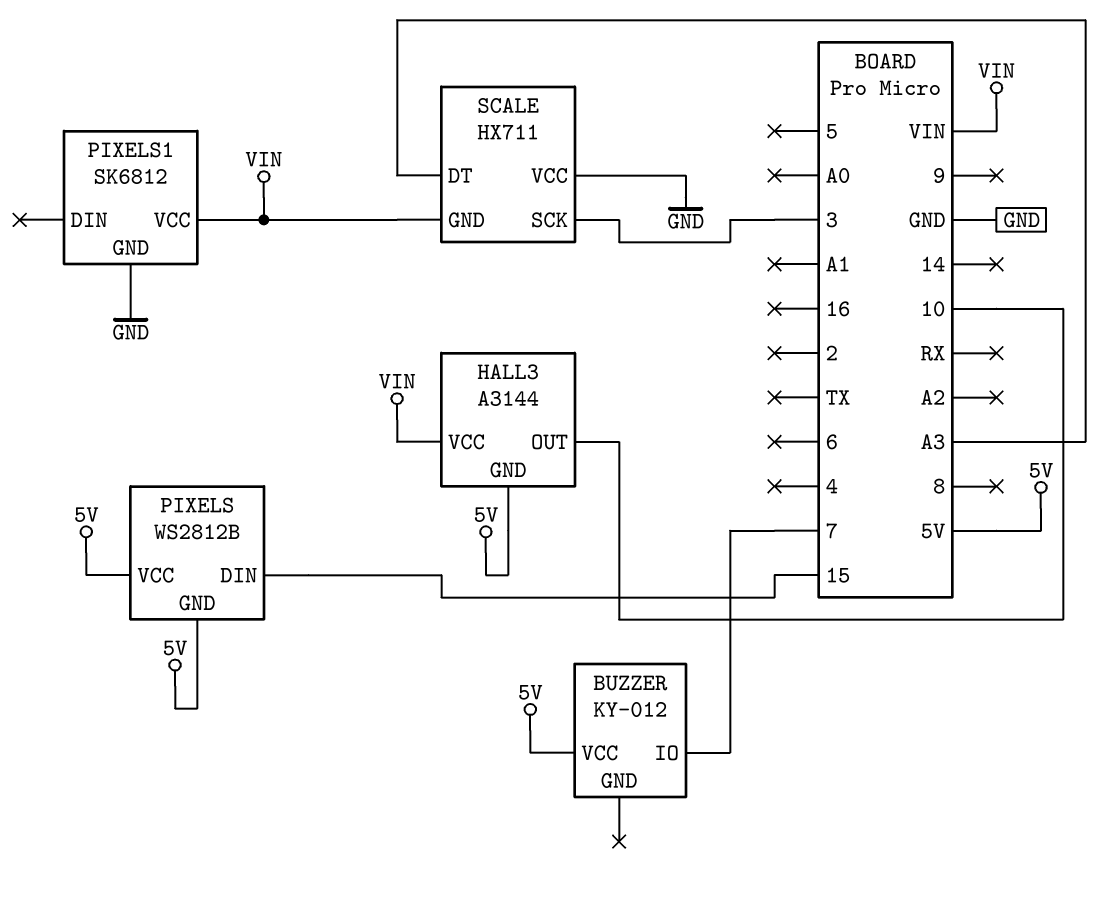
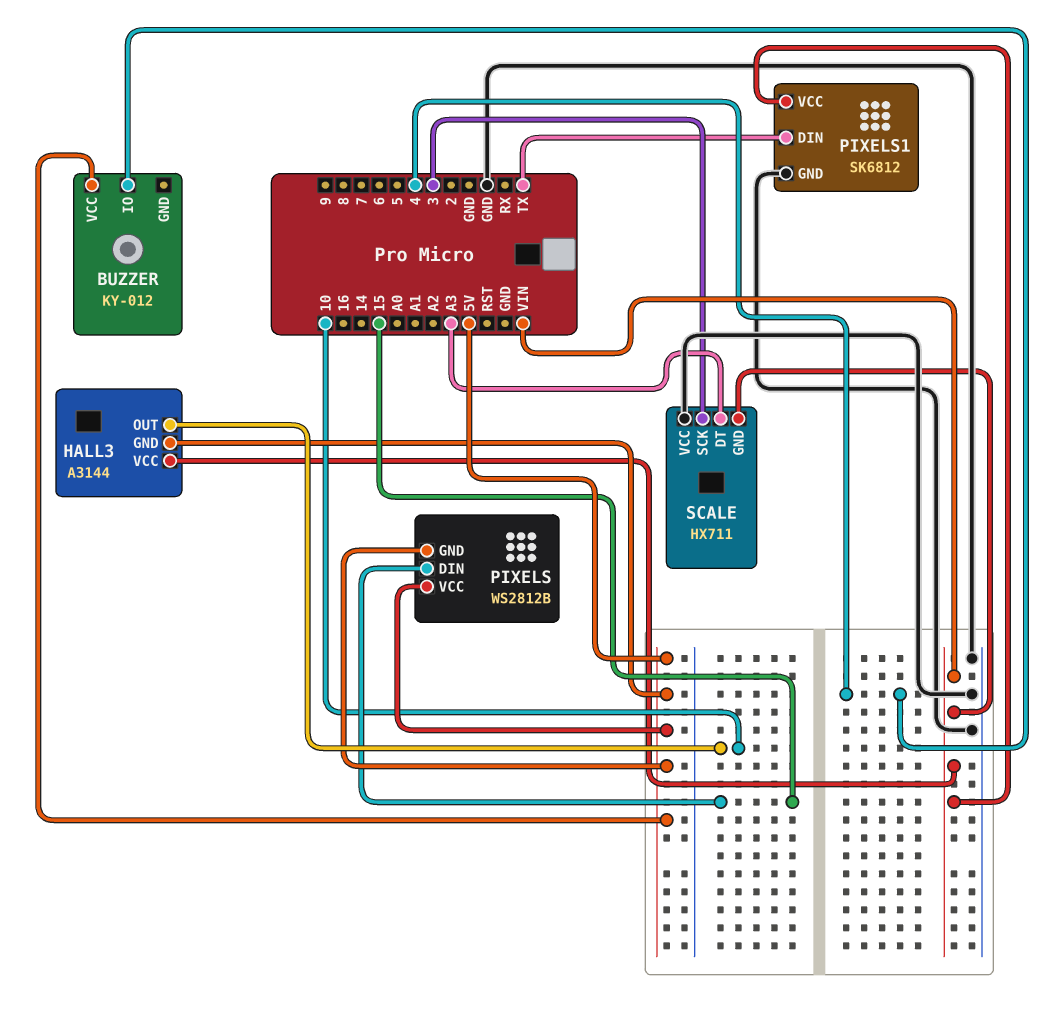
BUZZER pin IO: 7 -> 4
PIXELS1 pin DIN: none -> TX

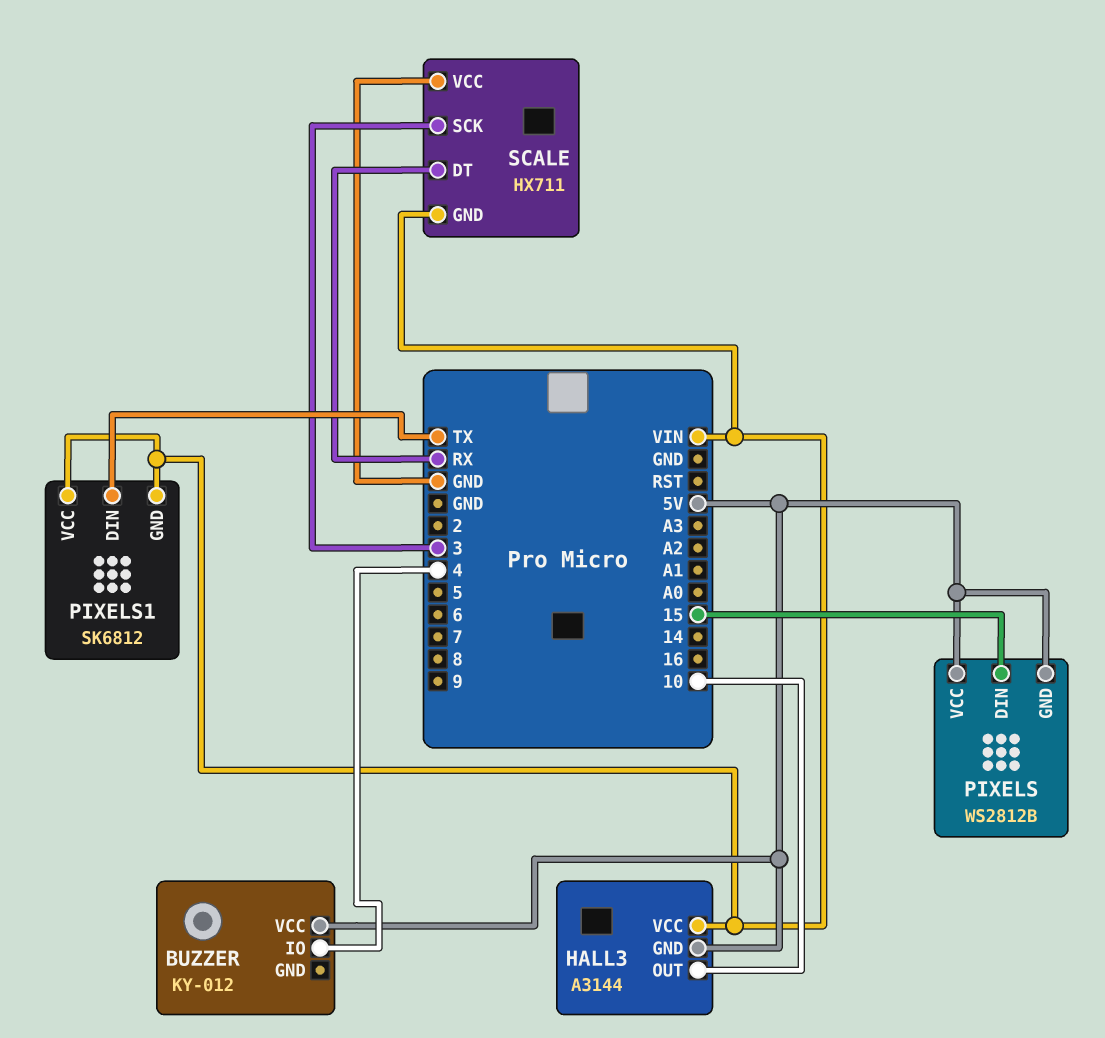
PIXELS1 pin GND: GND -> VIN
SCALE pin DT: A3 -> RX

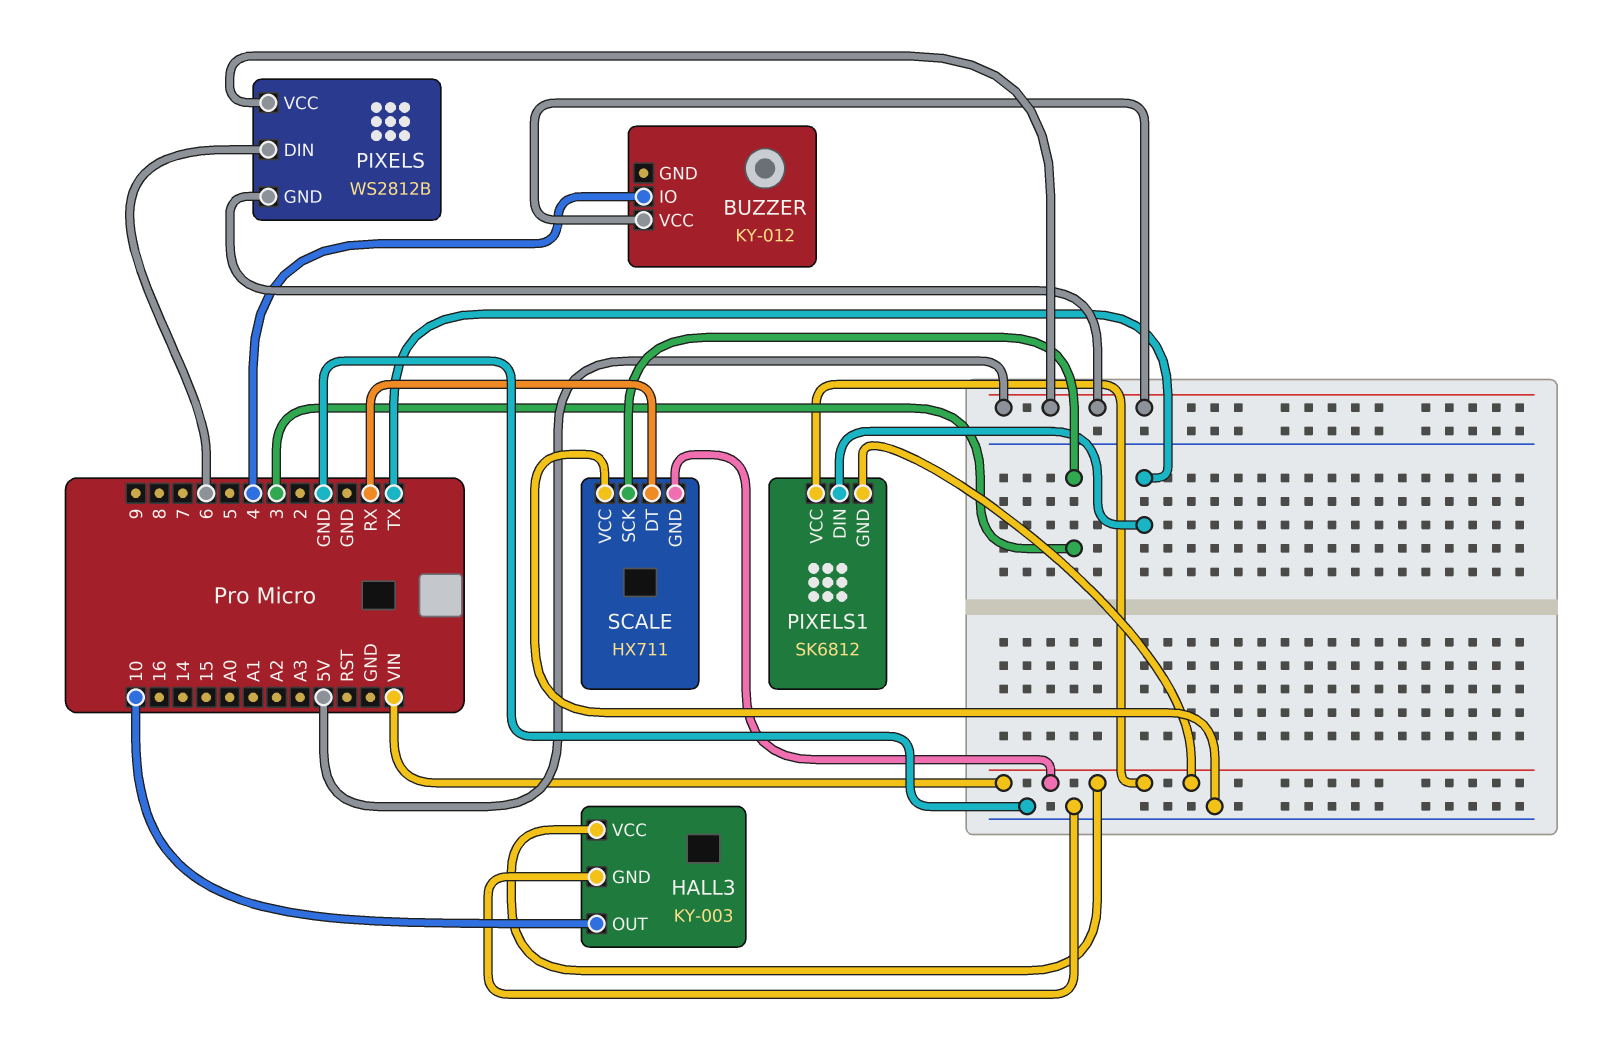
HALL3: A3144 -> KY-003
HALL3 pin GND: 5V -> GND
PIXELS pin DIN: 15 -> 6

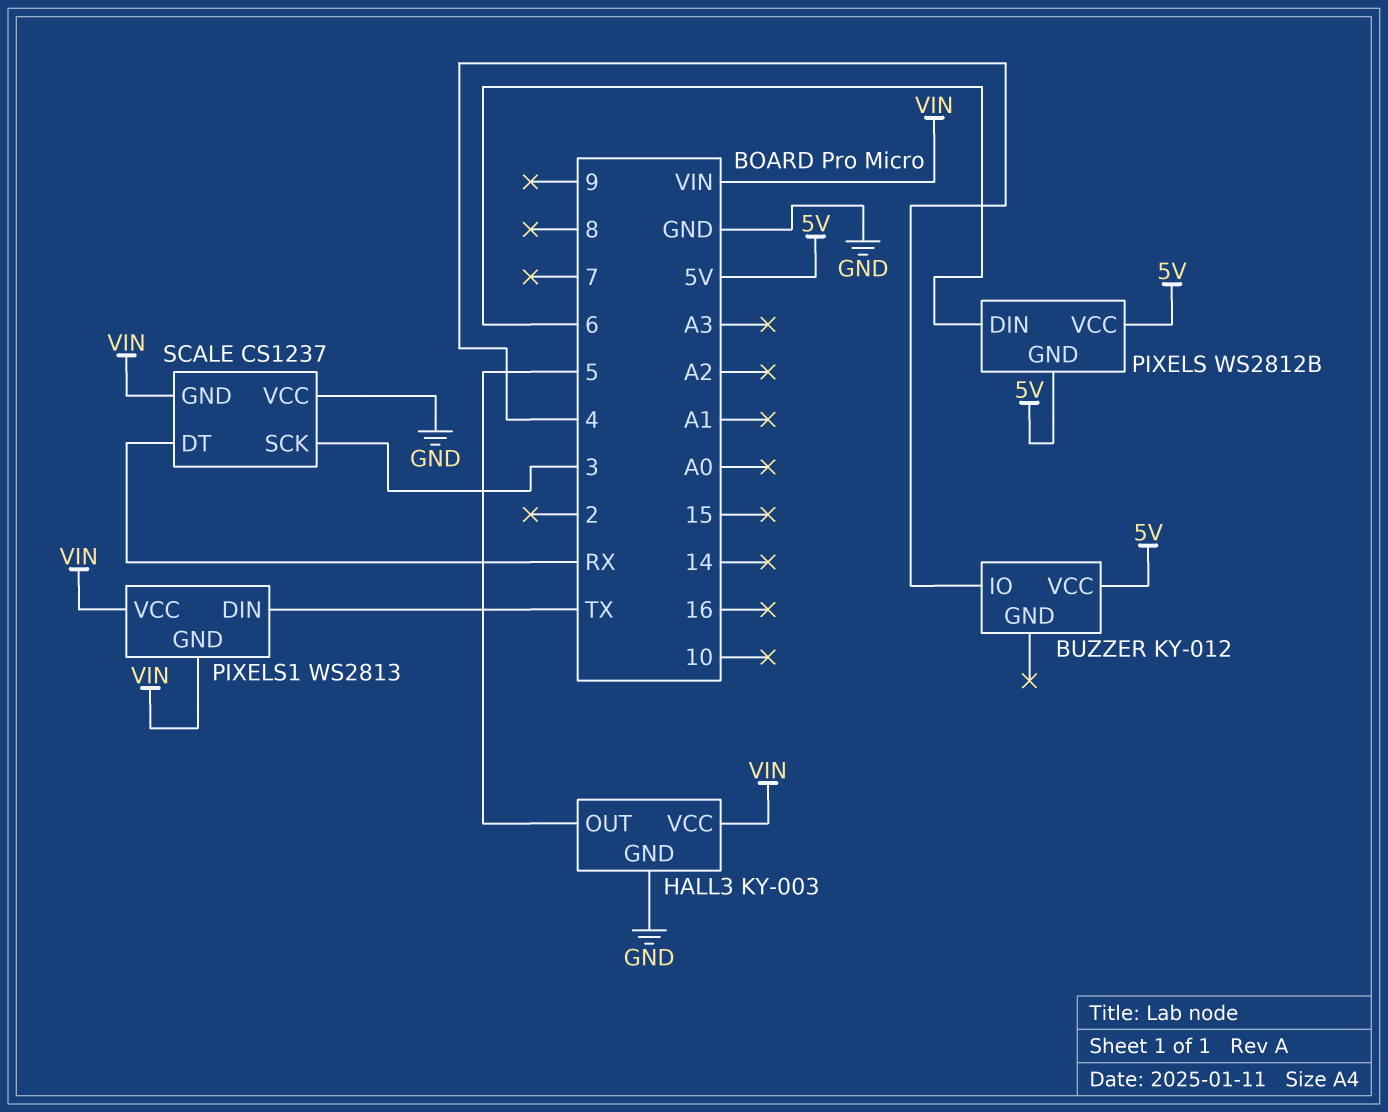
HALL3 pin OUT: 10 -> 5
PIXELS1: SK6812 -> WS2813
SCALE: HX711 -> CS1237

